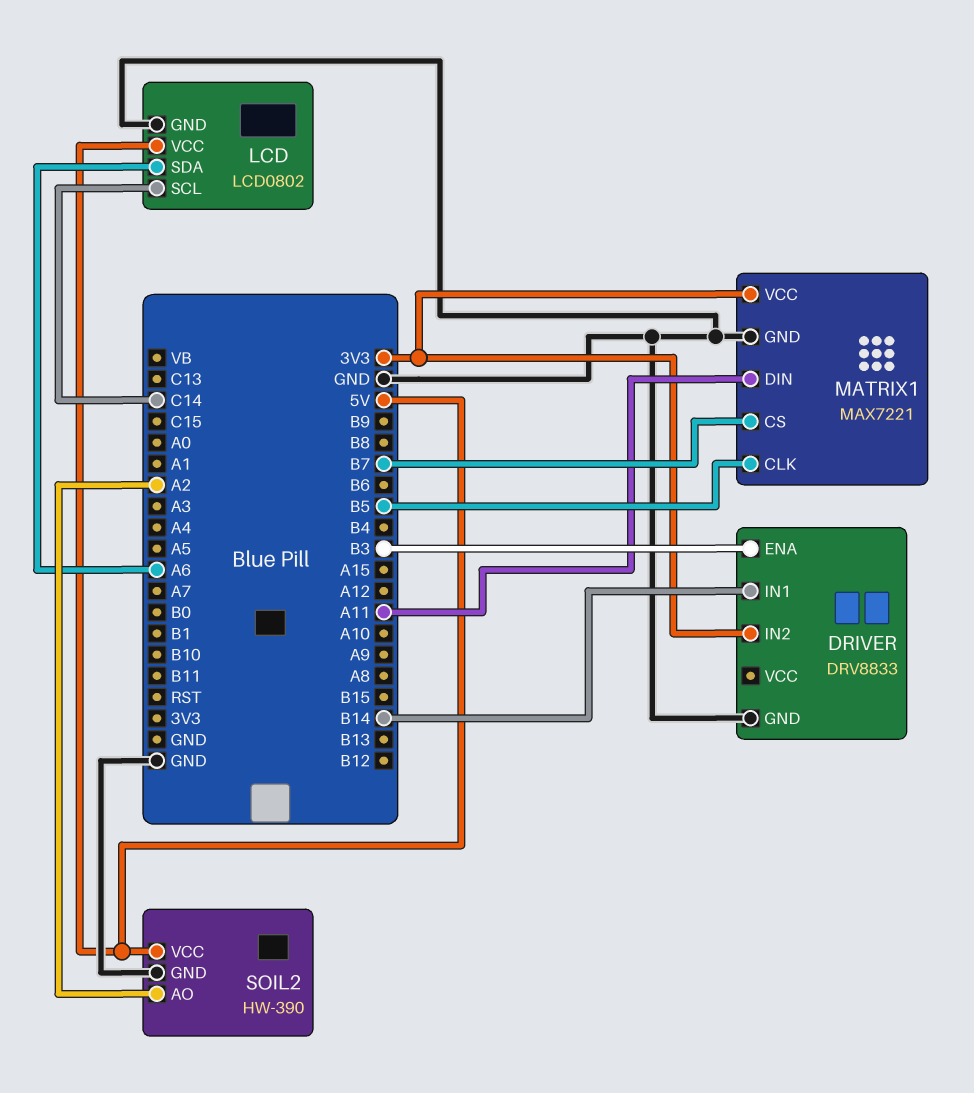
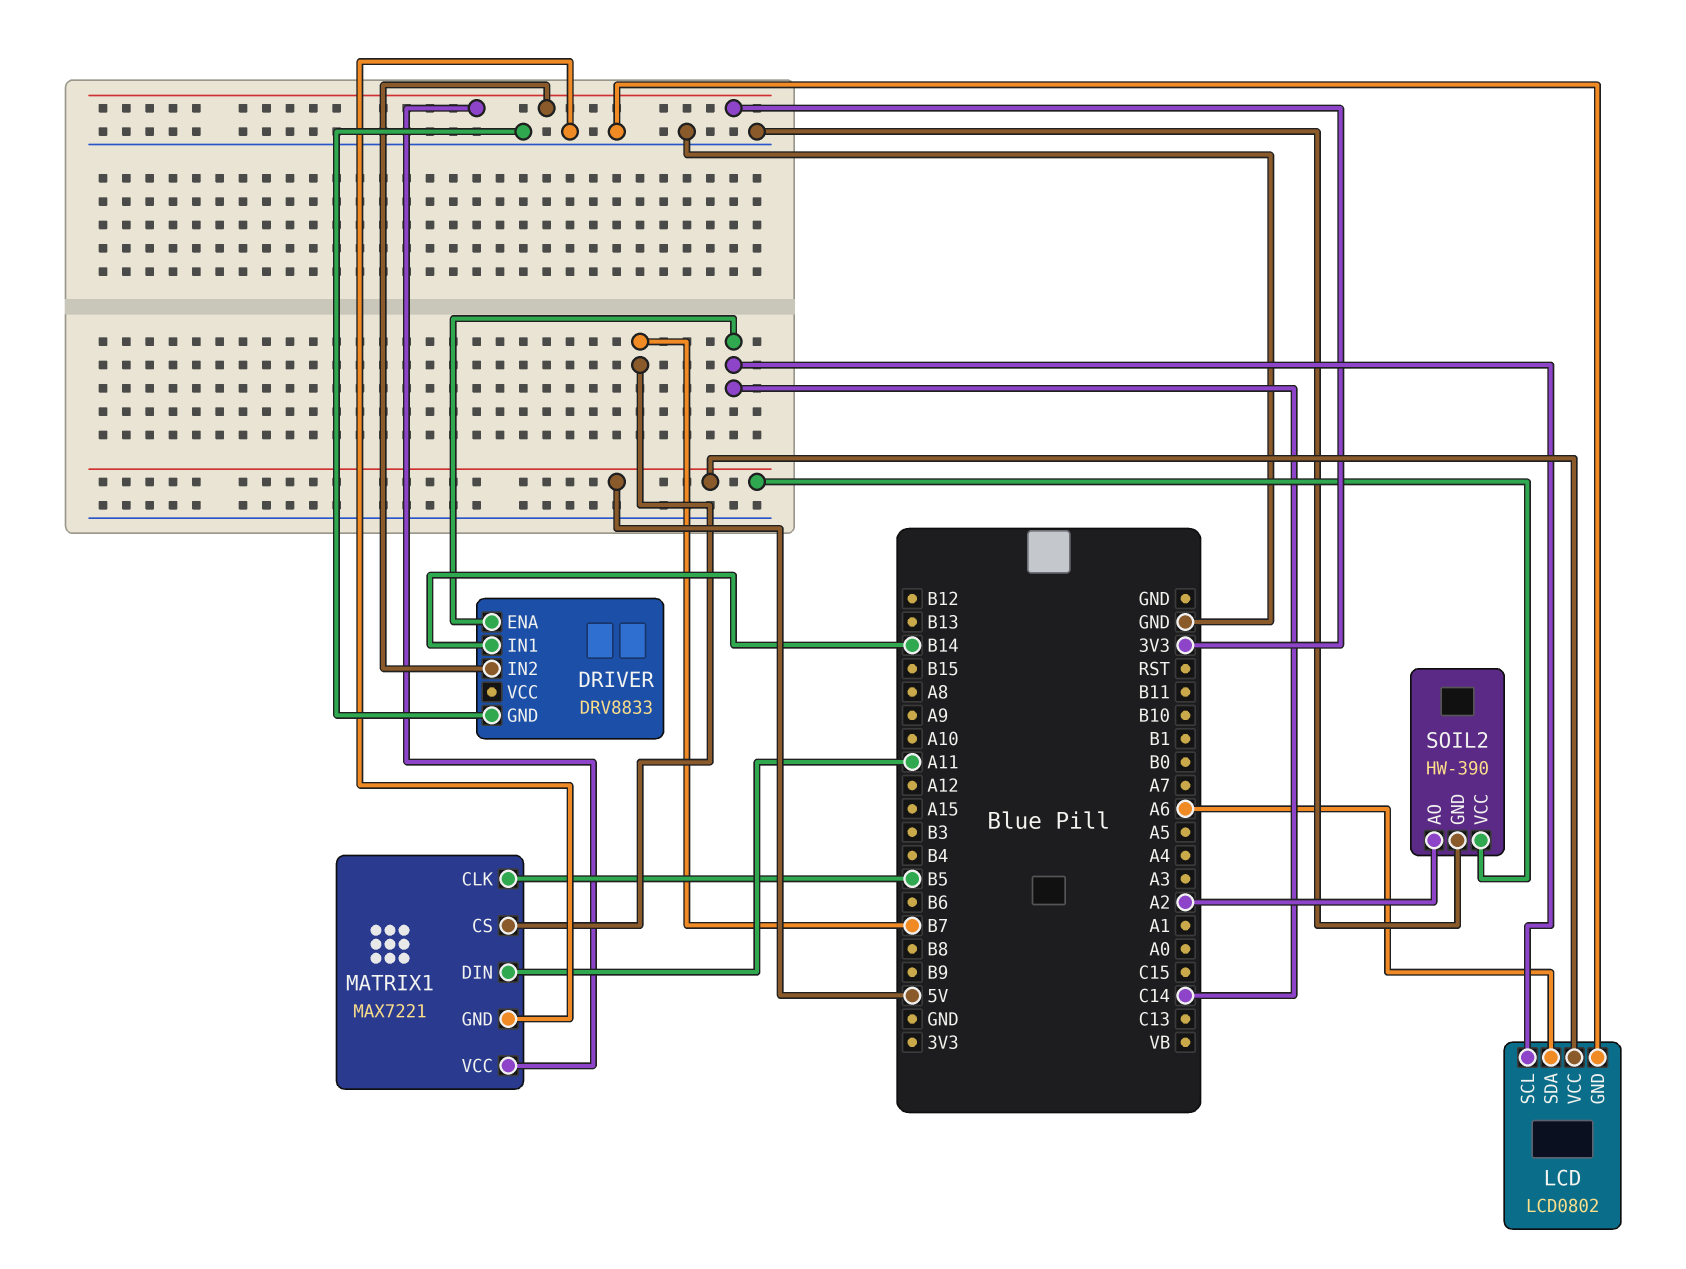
DRIVER pin ENA: B3 -> C14

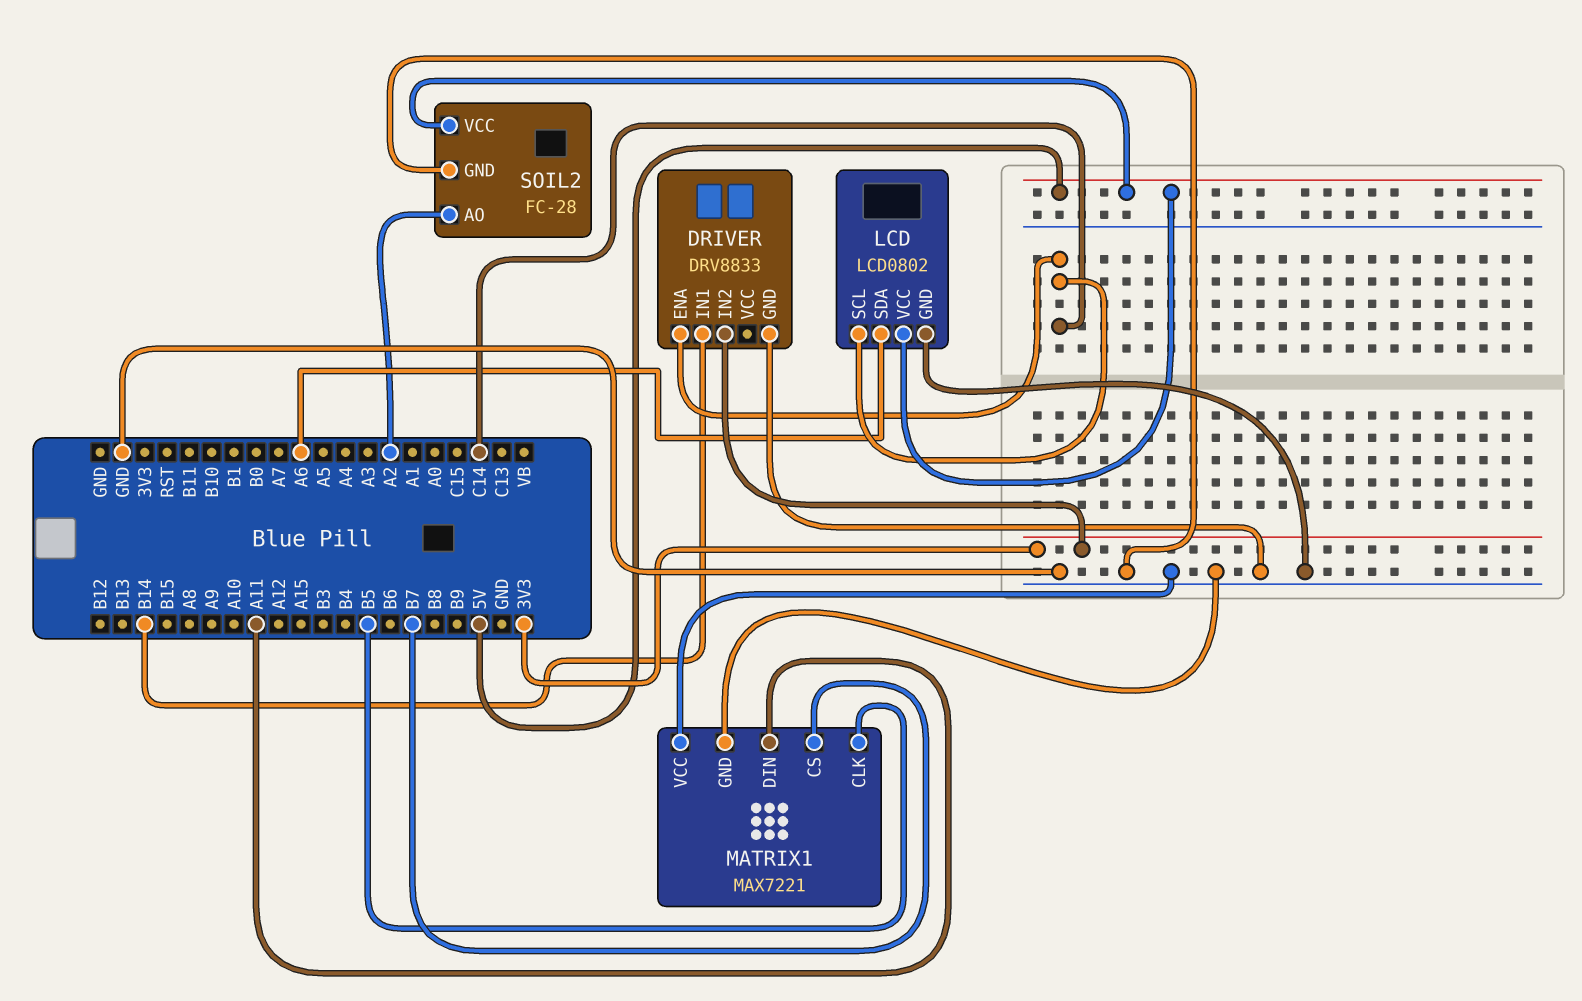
MATRIX1 pin VCC: 3V3 -> GND
SOIL2: HW-390 -> FC-28

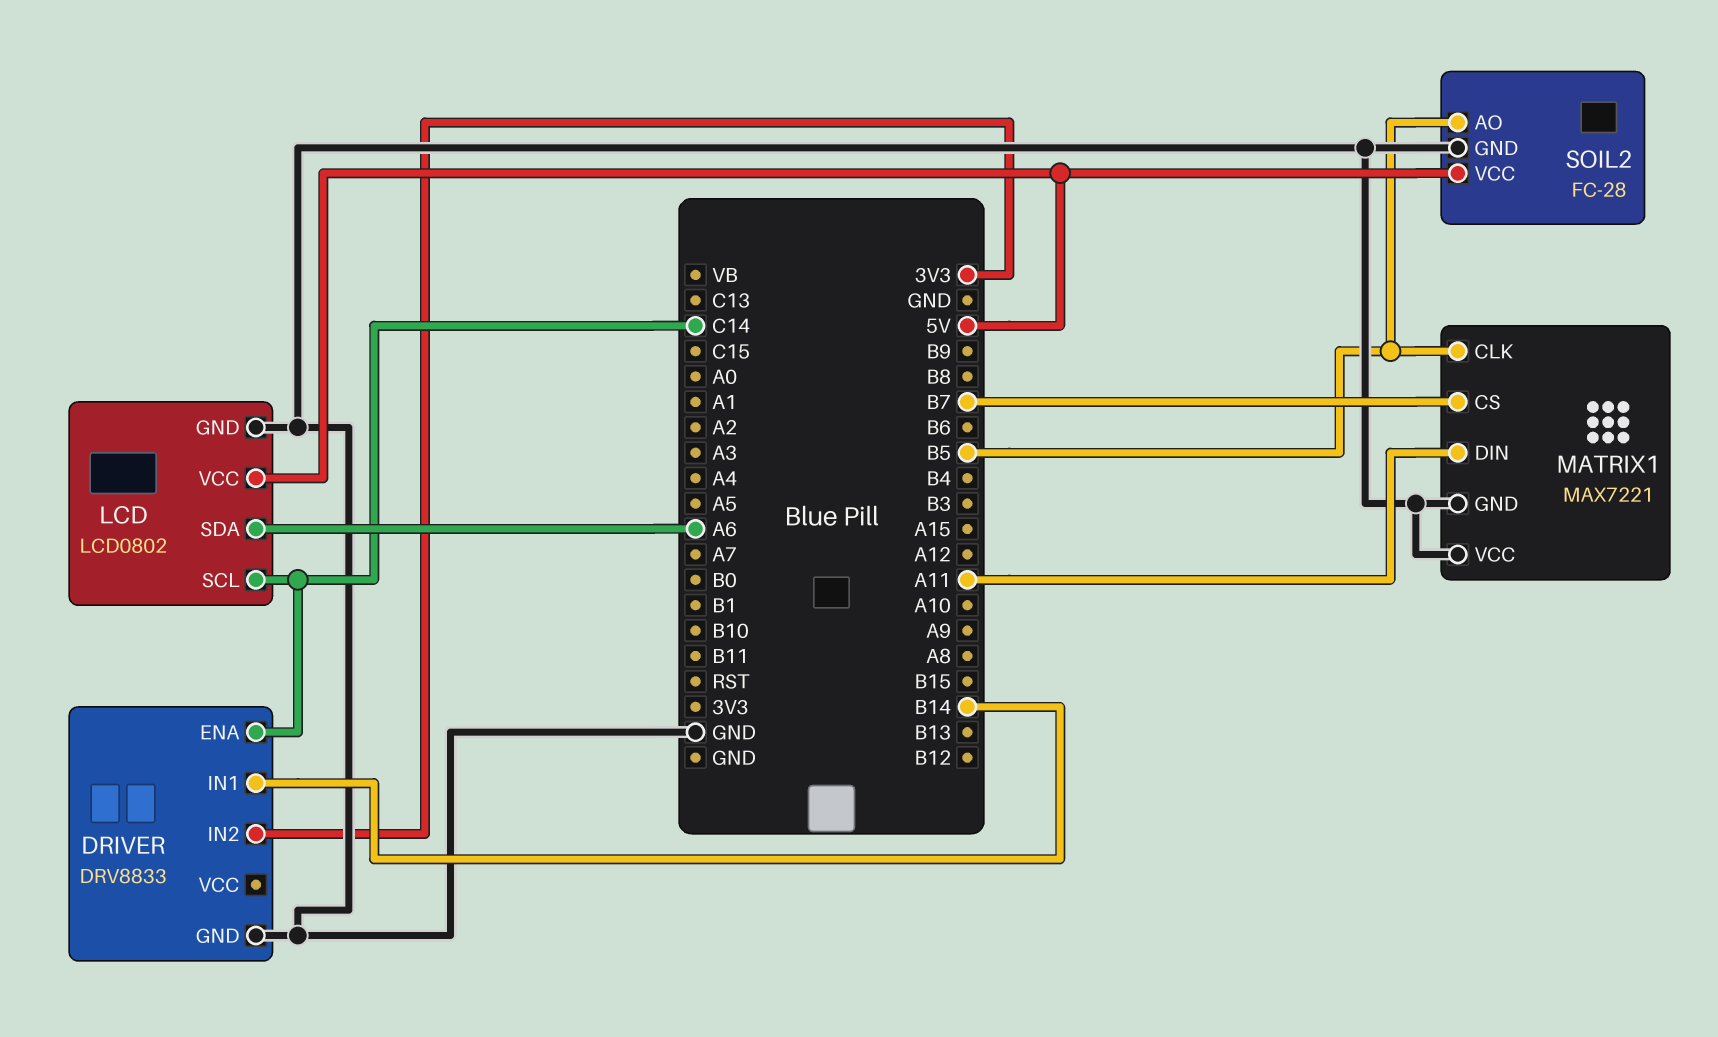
SOIL2 pin AO: A2 -> B5

